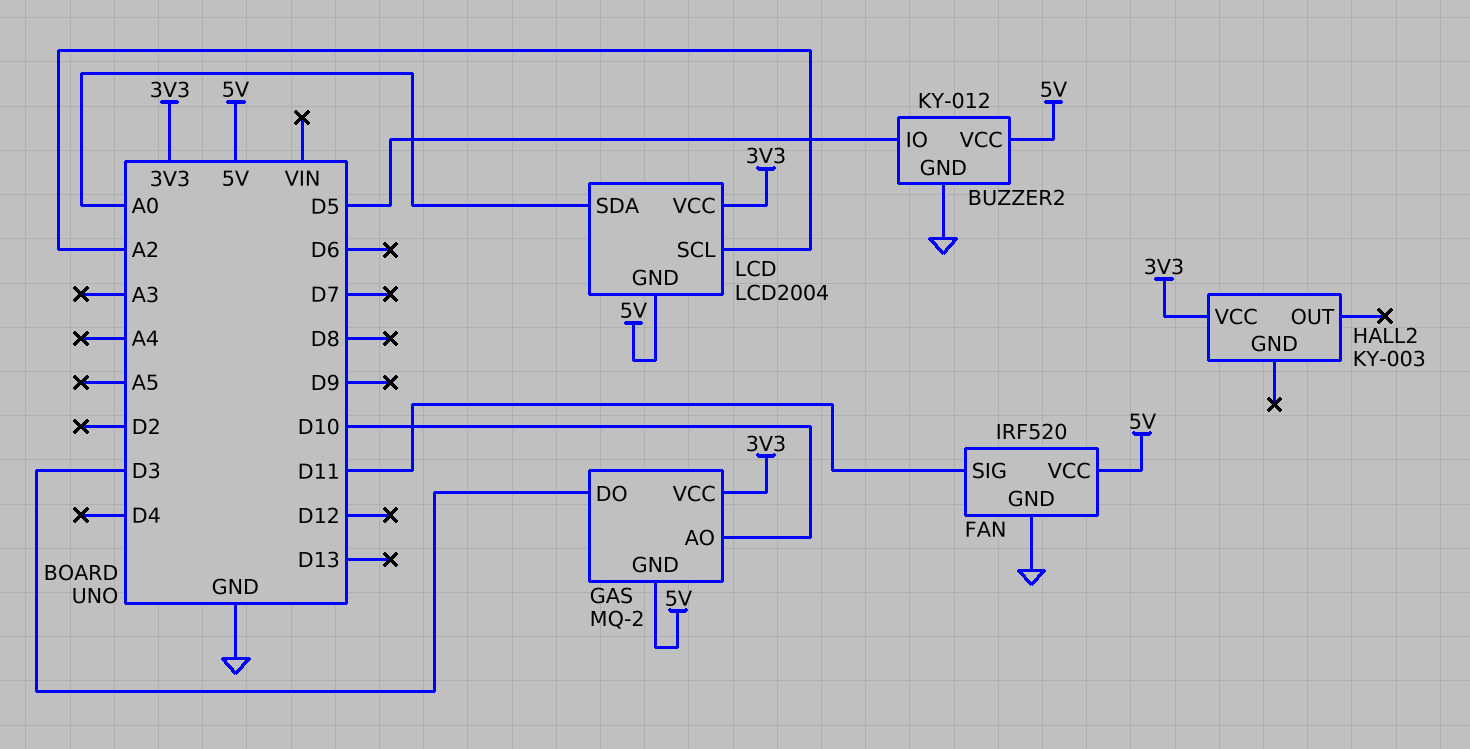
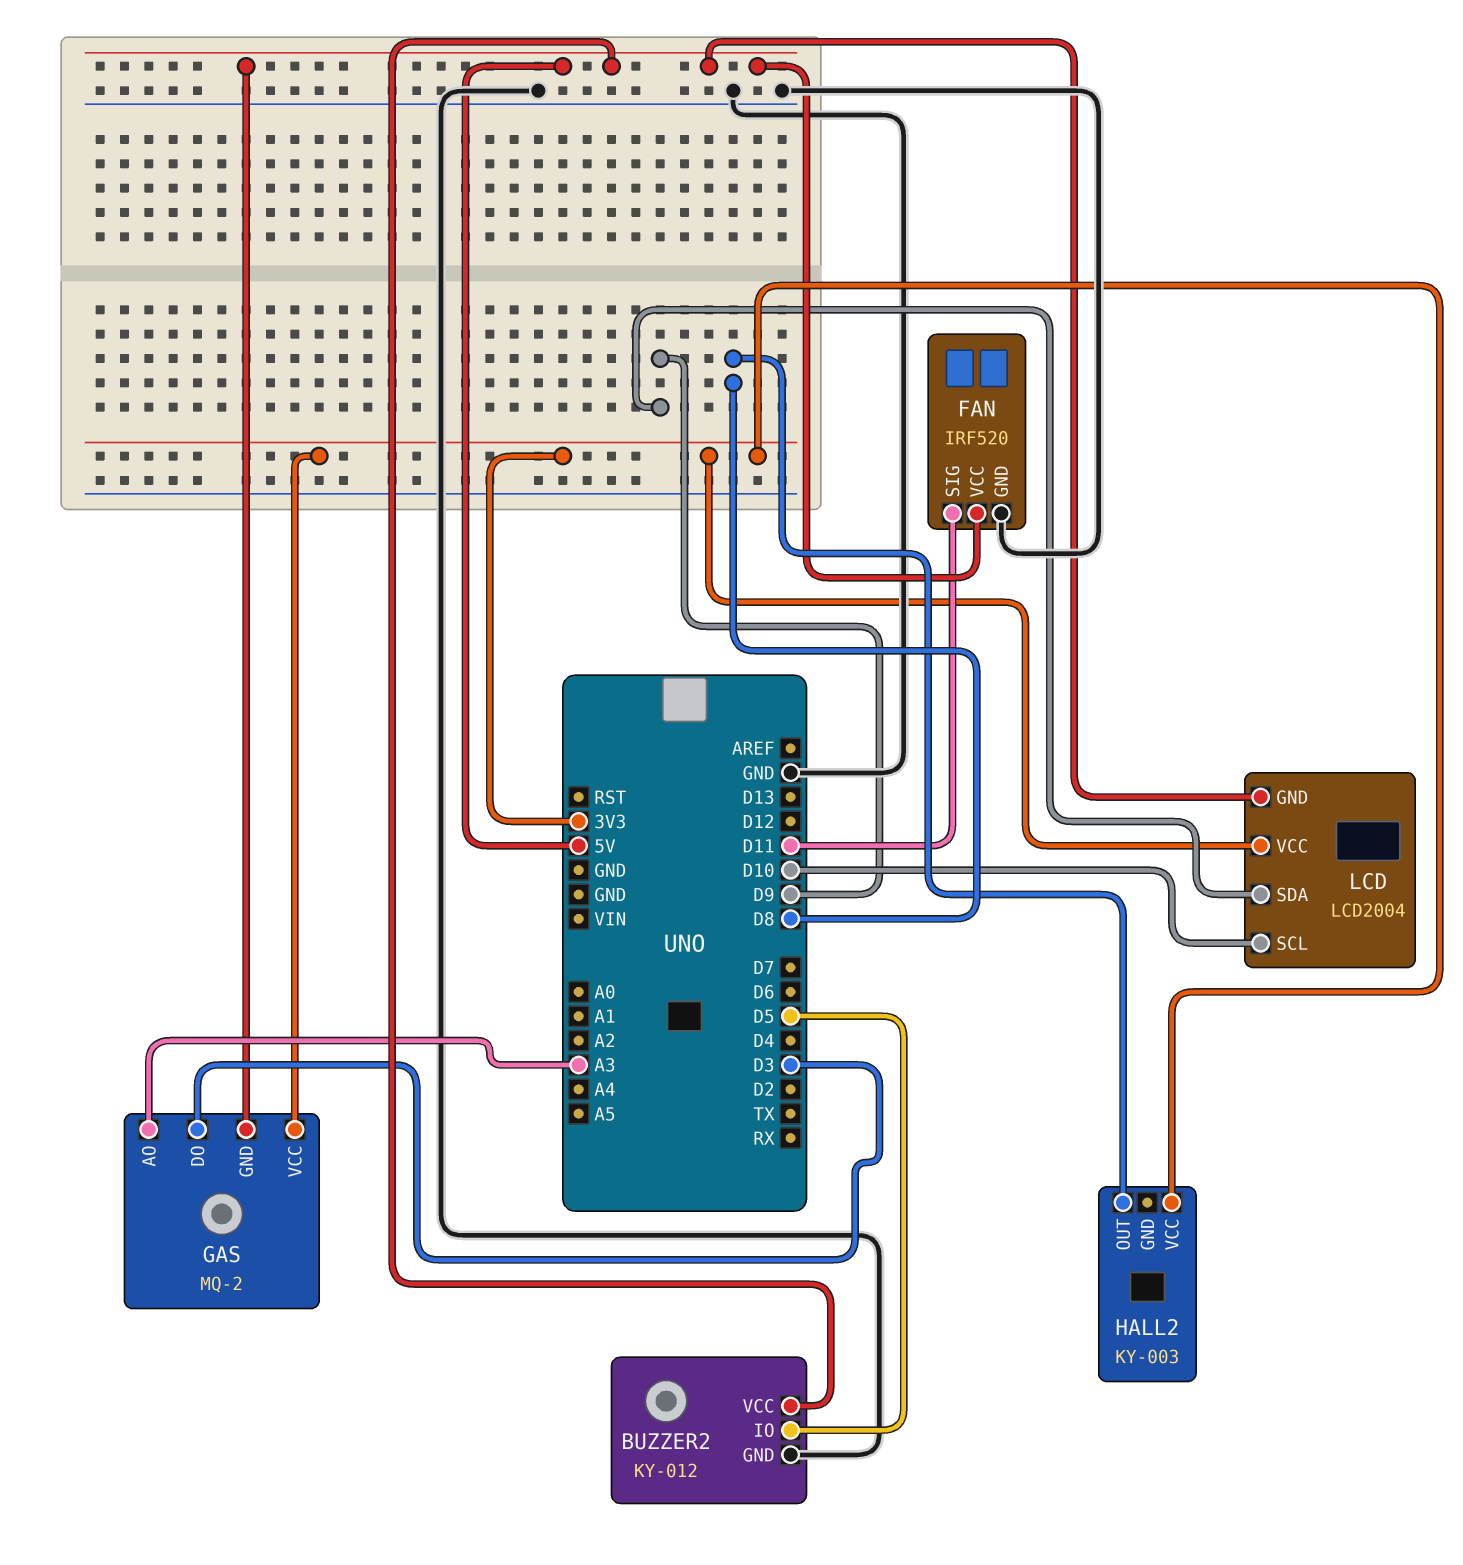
GAS pin AO: D10 -> A3
HALL2 pin OUT: none -> D8
LCD pin SCL: A2 -> D10
LCD pin SDA: A0 -> D9

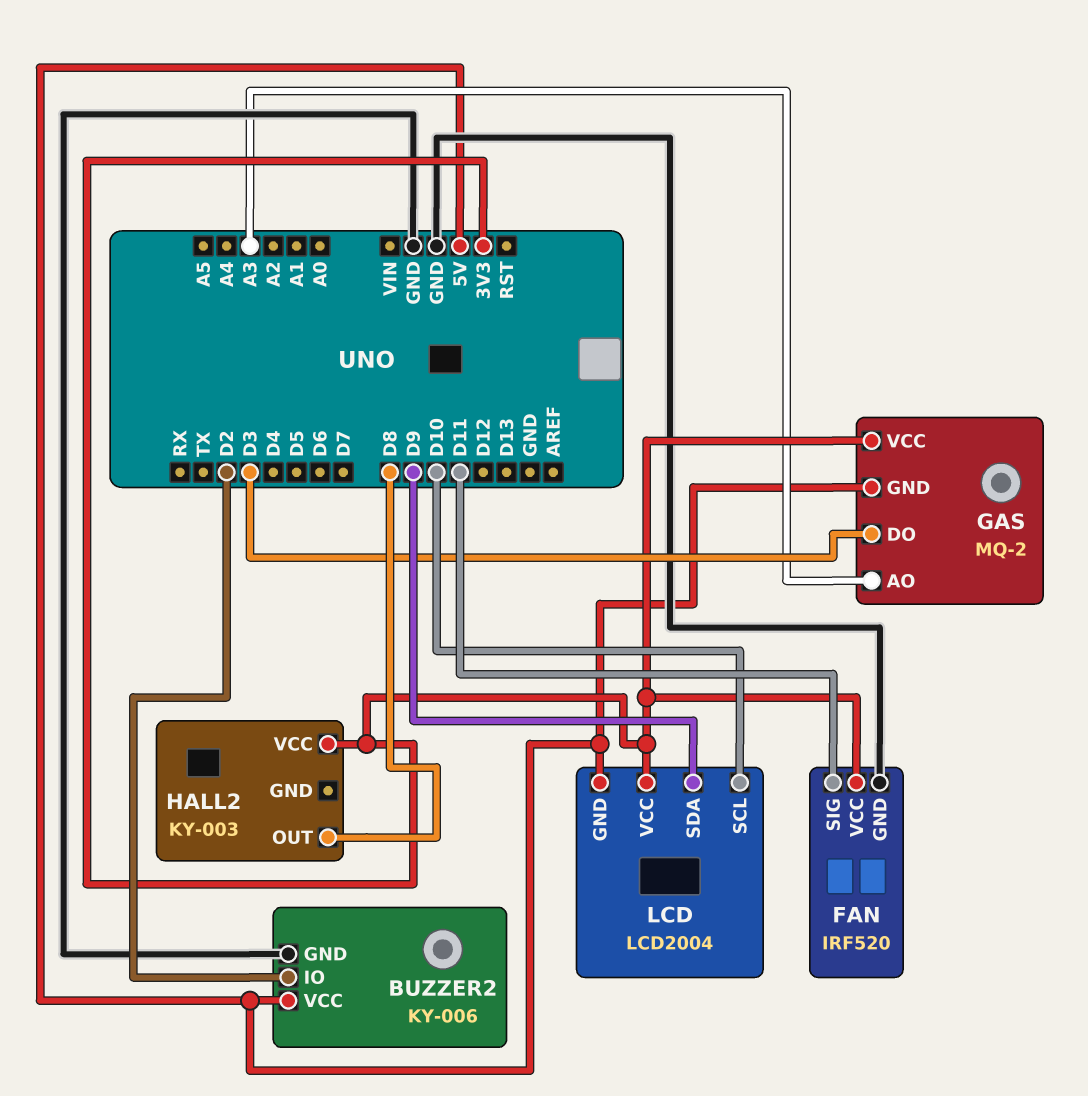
BUZZER2: KY-012 -> KY-006
BUZZER2 pin IO: D5 -> D2
FAN pin VCC: 5V -> 3V3

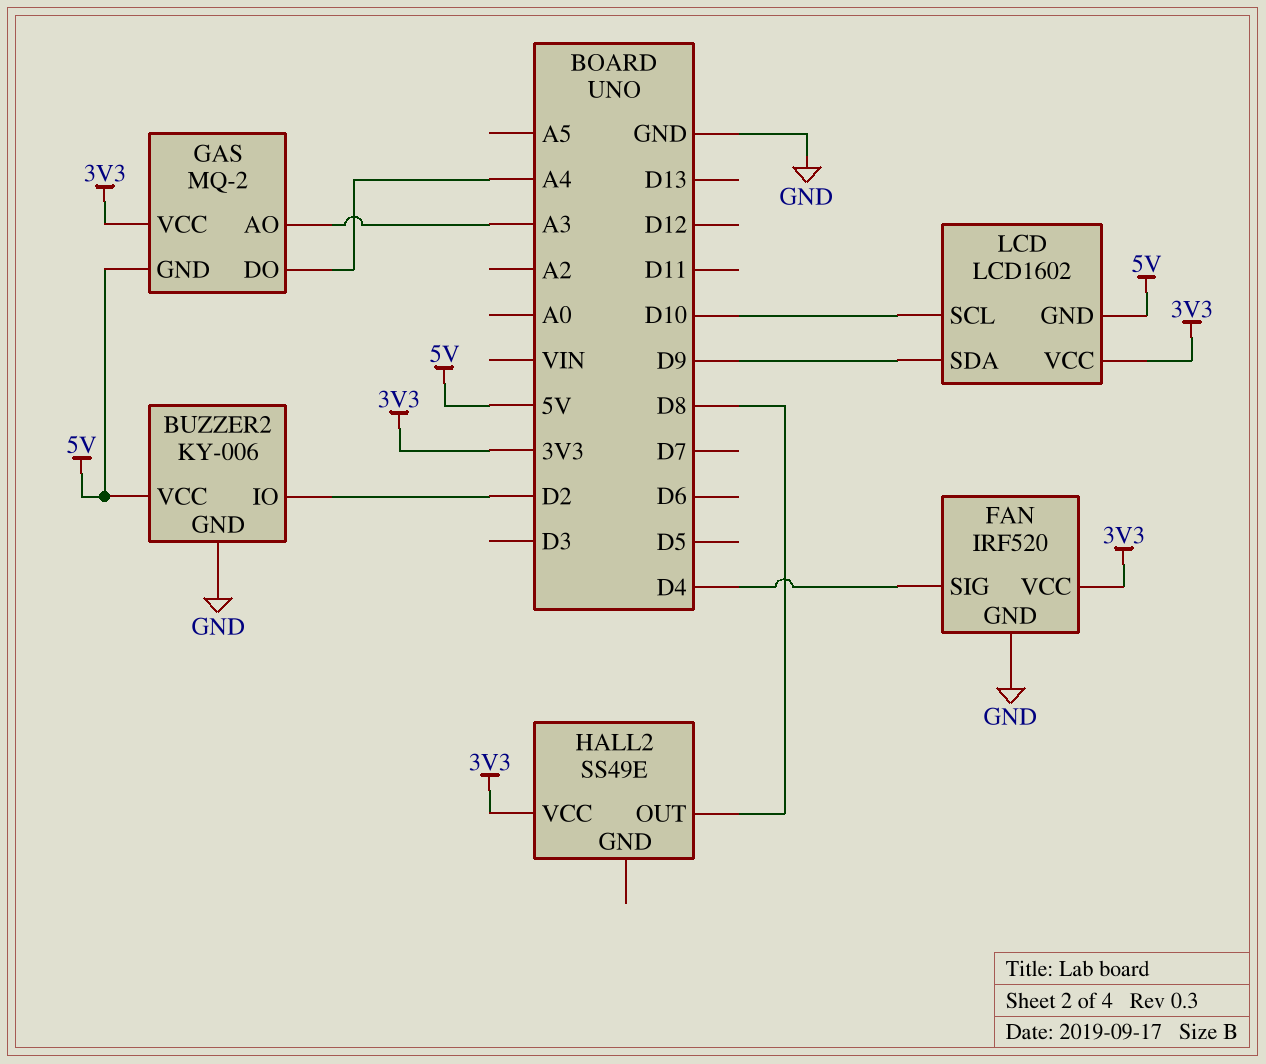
FAN pin SIG: D11 -> D4
GAS pin DO: D3 -> A4
HALL2: KY-003 -> SS49E
LCD: LCD2004 -> LCD1602

